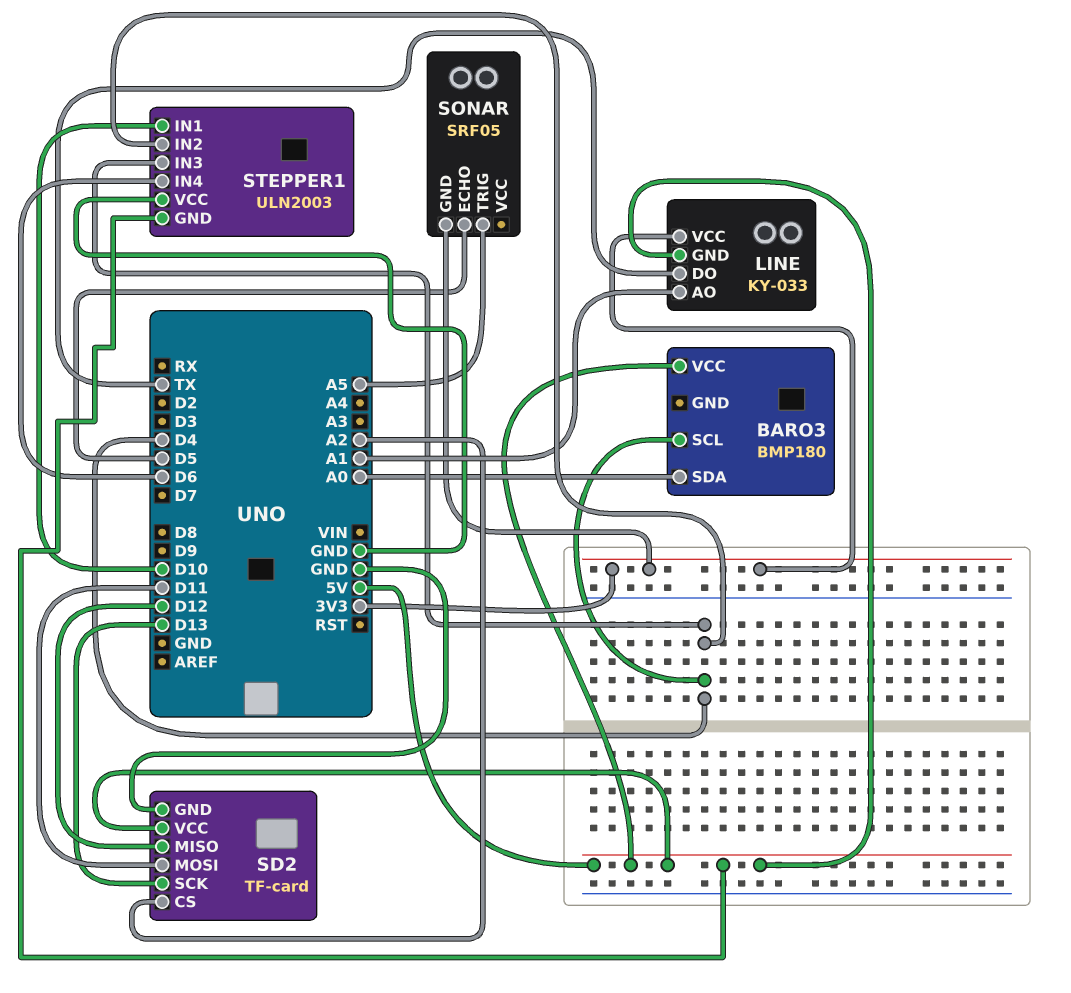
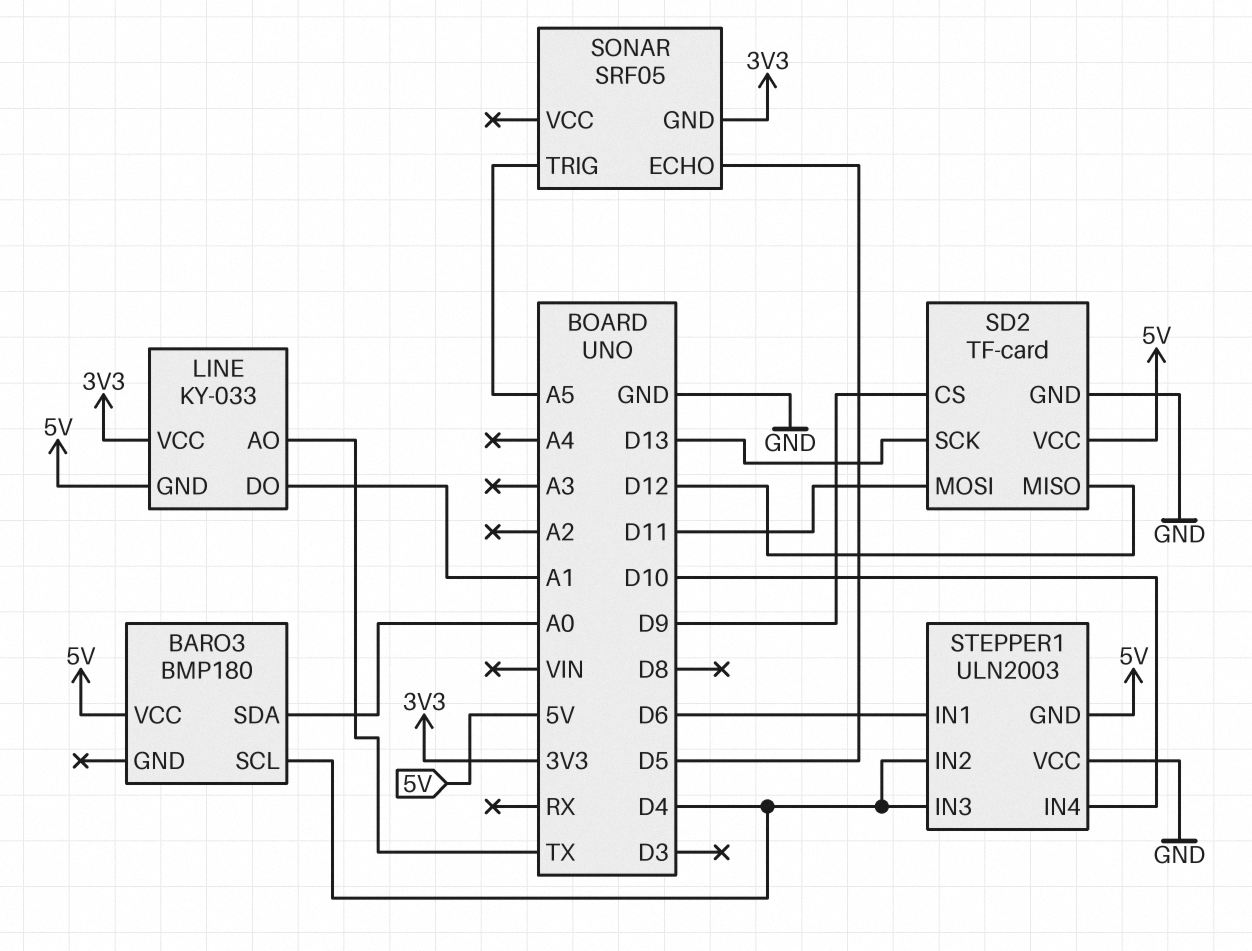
LINE pin AO: A1 -> TX
LINE pin DO: TX -> A1
SD2 pin CS: A2 -> D9
STEPPER1 pin IN1: D10 -> D6
STEPPER1 pin IN4: D6 -> D10

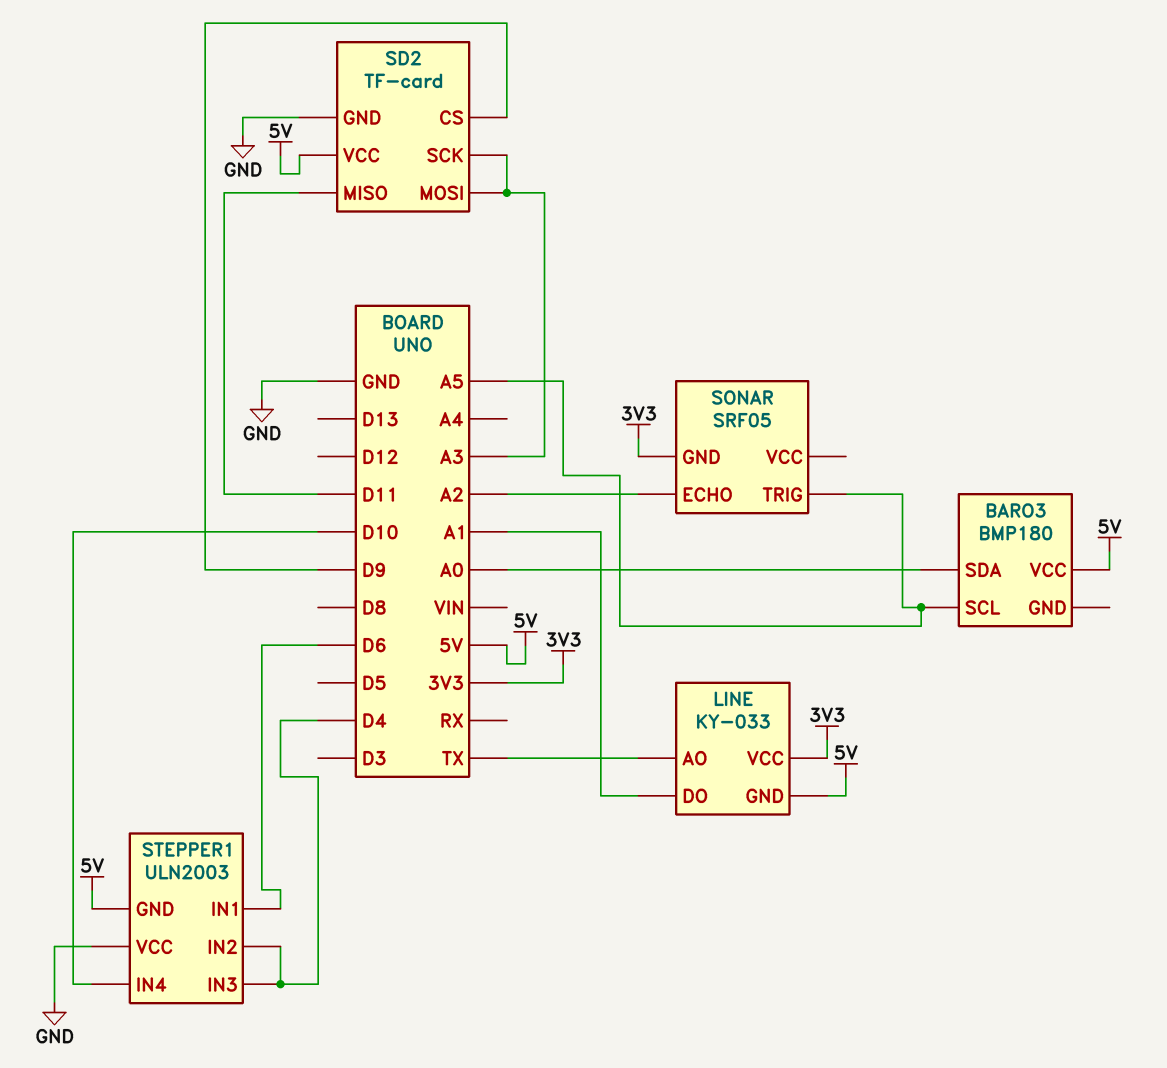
BARO3 pin SCL: D4 -> A5
SD2 pin MISO: D12 -> D11
SD2 pin MOSI: D11 -> A3
SD2 pin SCK: D13 -> A3
SONAR pin ECHO: D5 -> A2

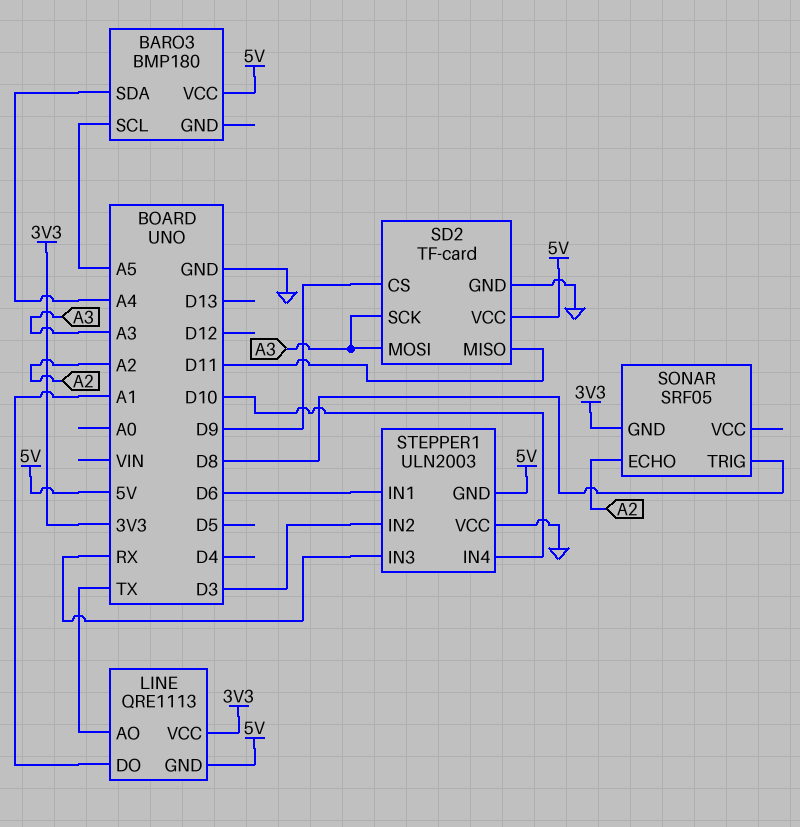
BARO3 pin SDA: A0 -> A4
LINE: KY-033 -> QRE1113
SONAR pin TRIG: A5 -> D8
STEPPER1 pin IN2: D4 -> D3
STEPPER1 pin IN3: D4 -> RX

